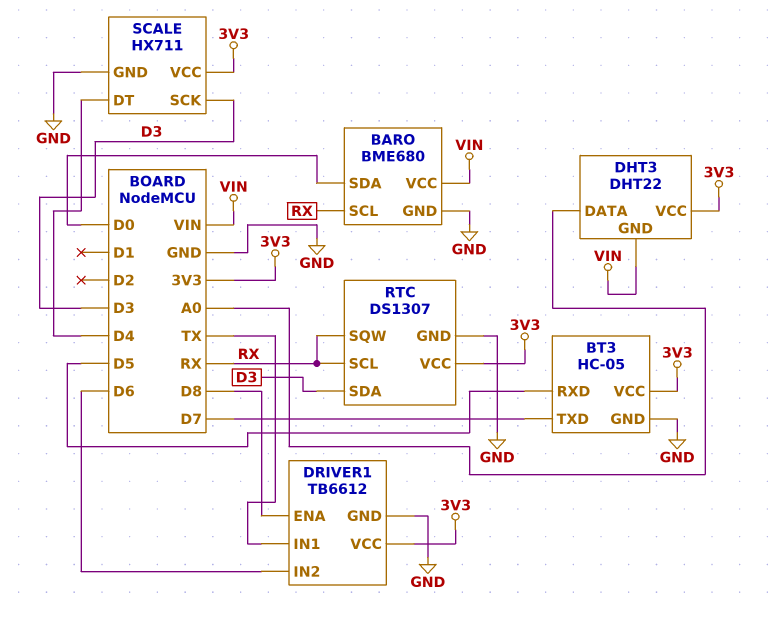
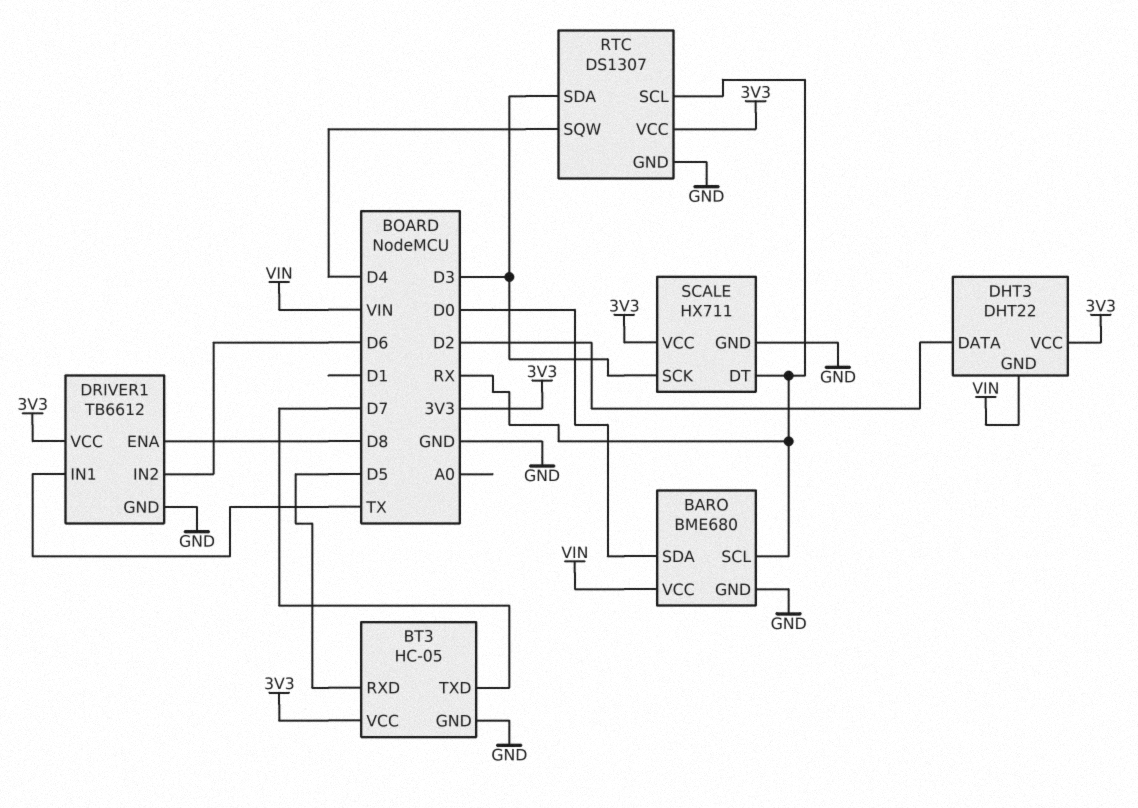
DHT3 pin DATA: A0 -> D2
RTC pin SQW: RX -> D4
SCALE pin DT: D4 -> RX

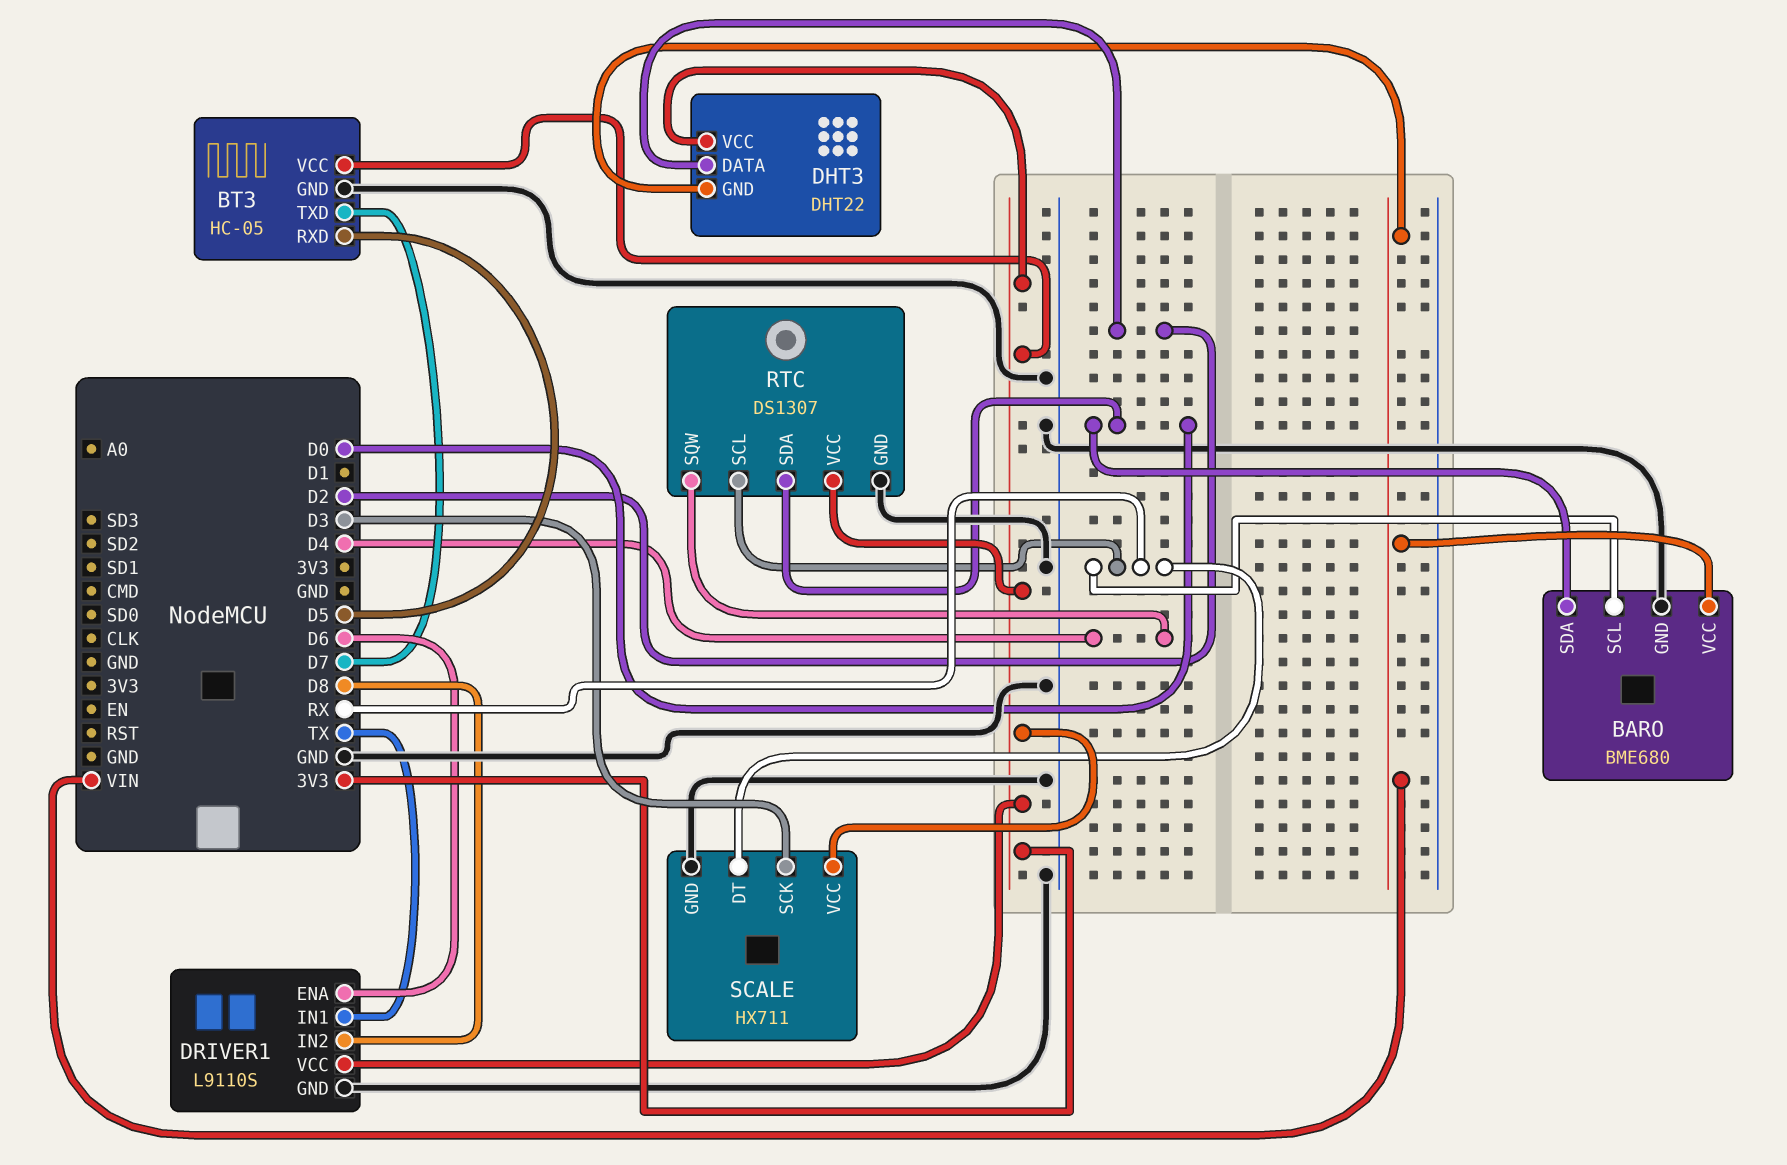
DRIVER1: TB6612 -> L9110S
DRIVER1 pin ENA: D8 -> D6
DRIVER1 pin IN2: D6 -> D8
RTC pin SDA: D3 -> D0

